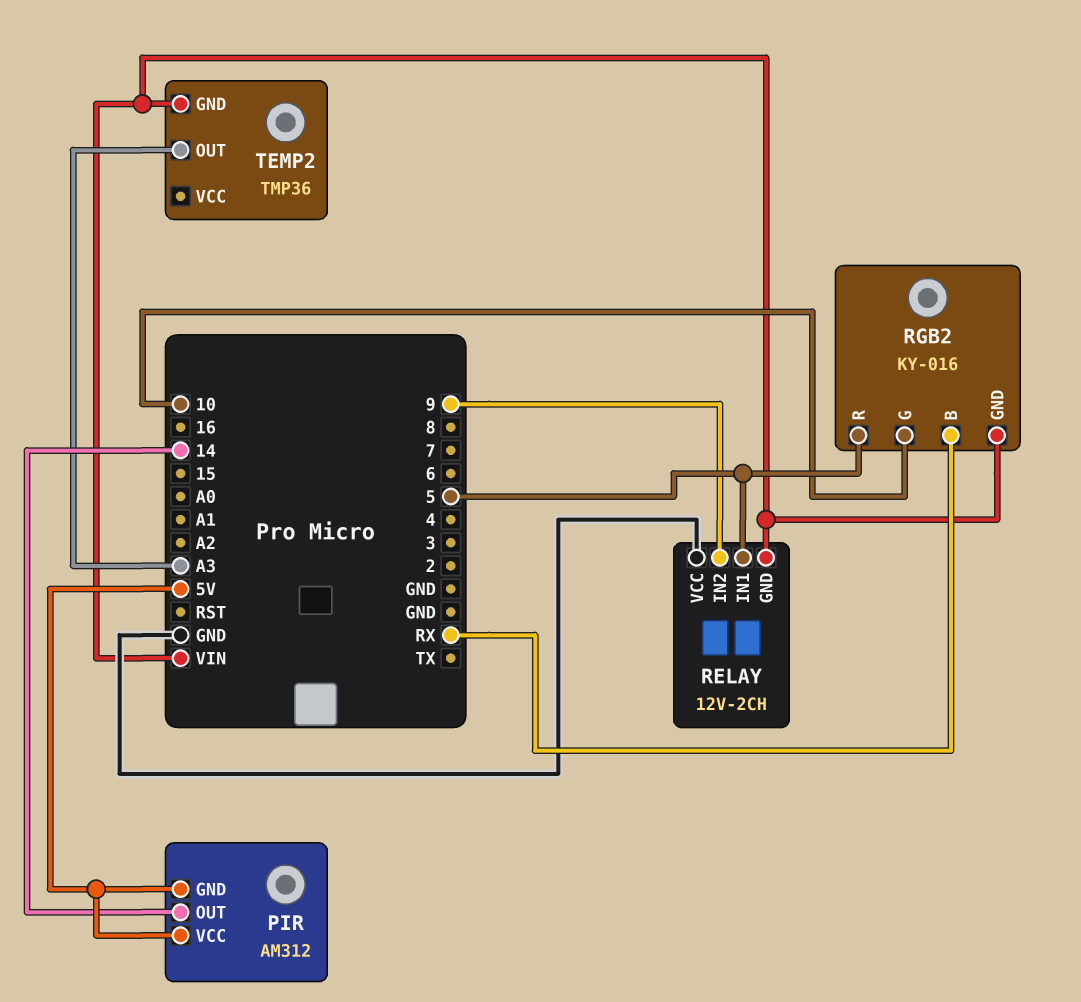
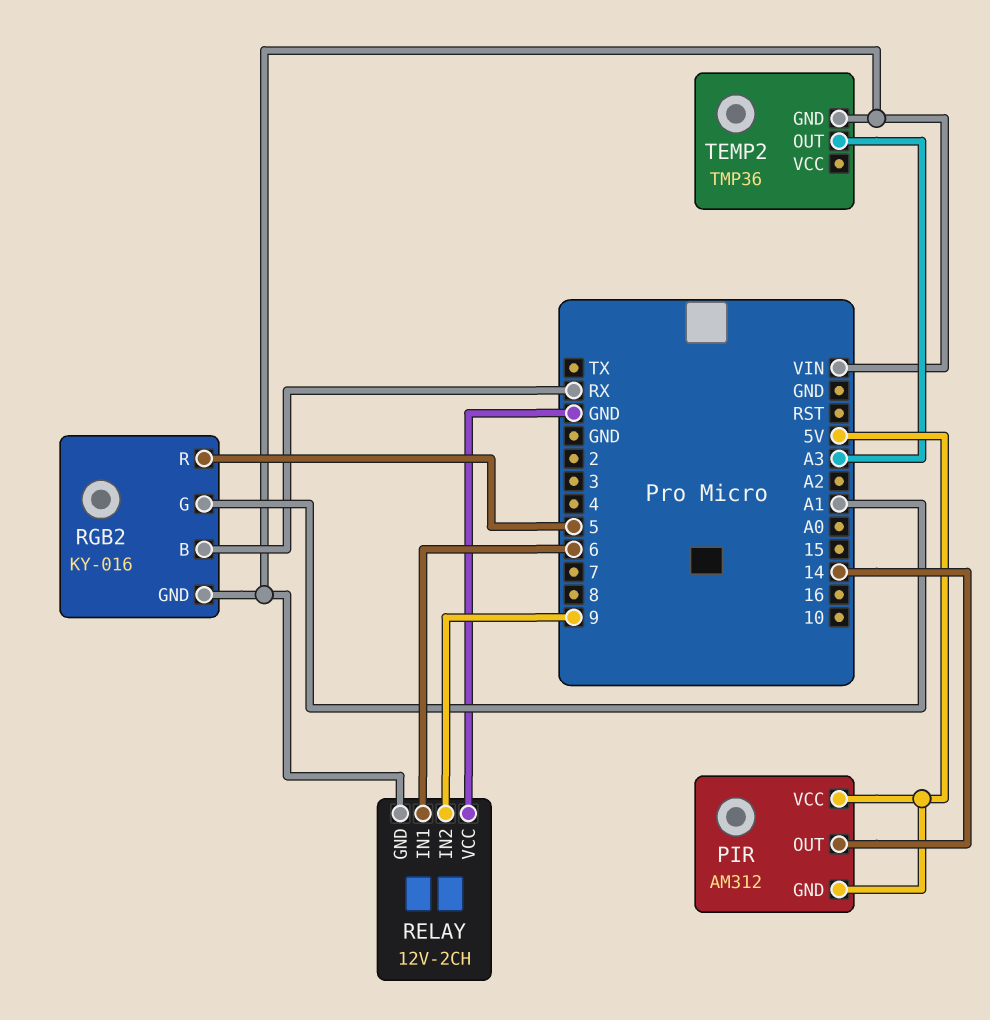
RELAY pin IN1: 5 -> 6
RGB2 pin G: 10 -> A1

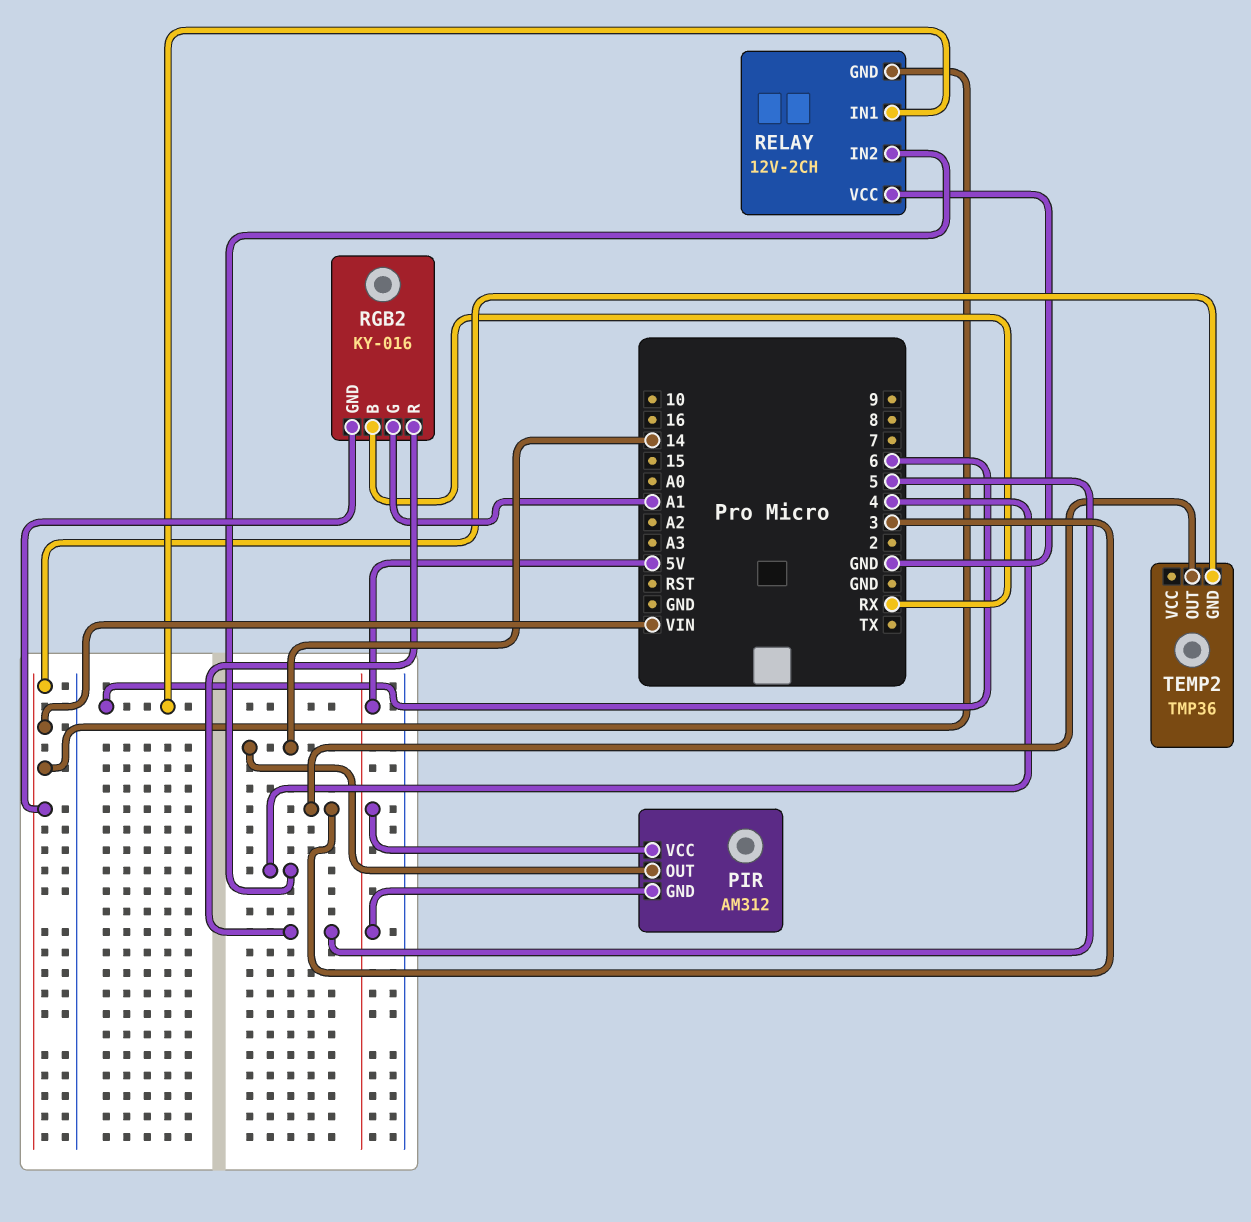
RELAY pin IN2: 9 -> 4
TEMP2 pin OUT: A3 -> 3

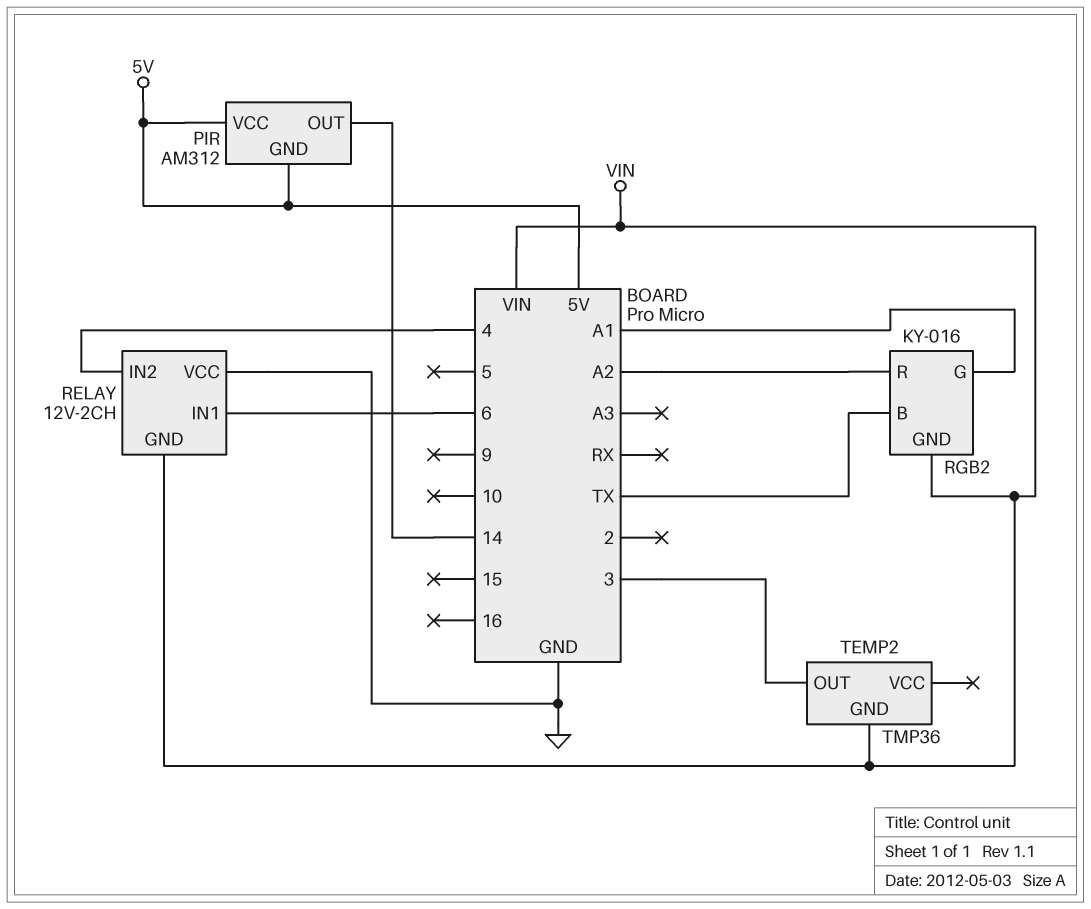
RGB2 pin B: RX -> TX
RGB2 pin R: 5 -> A2

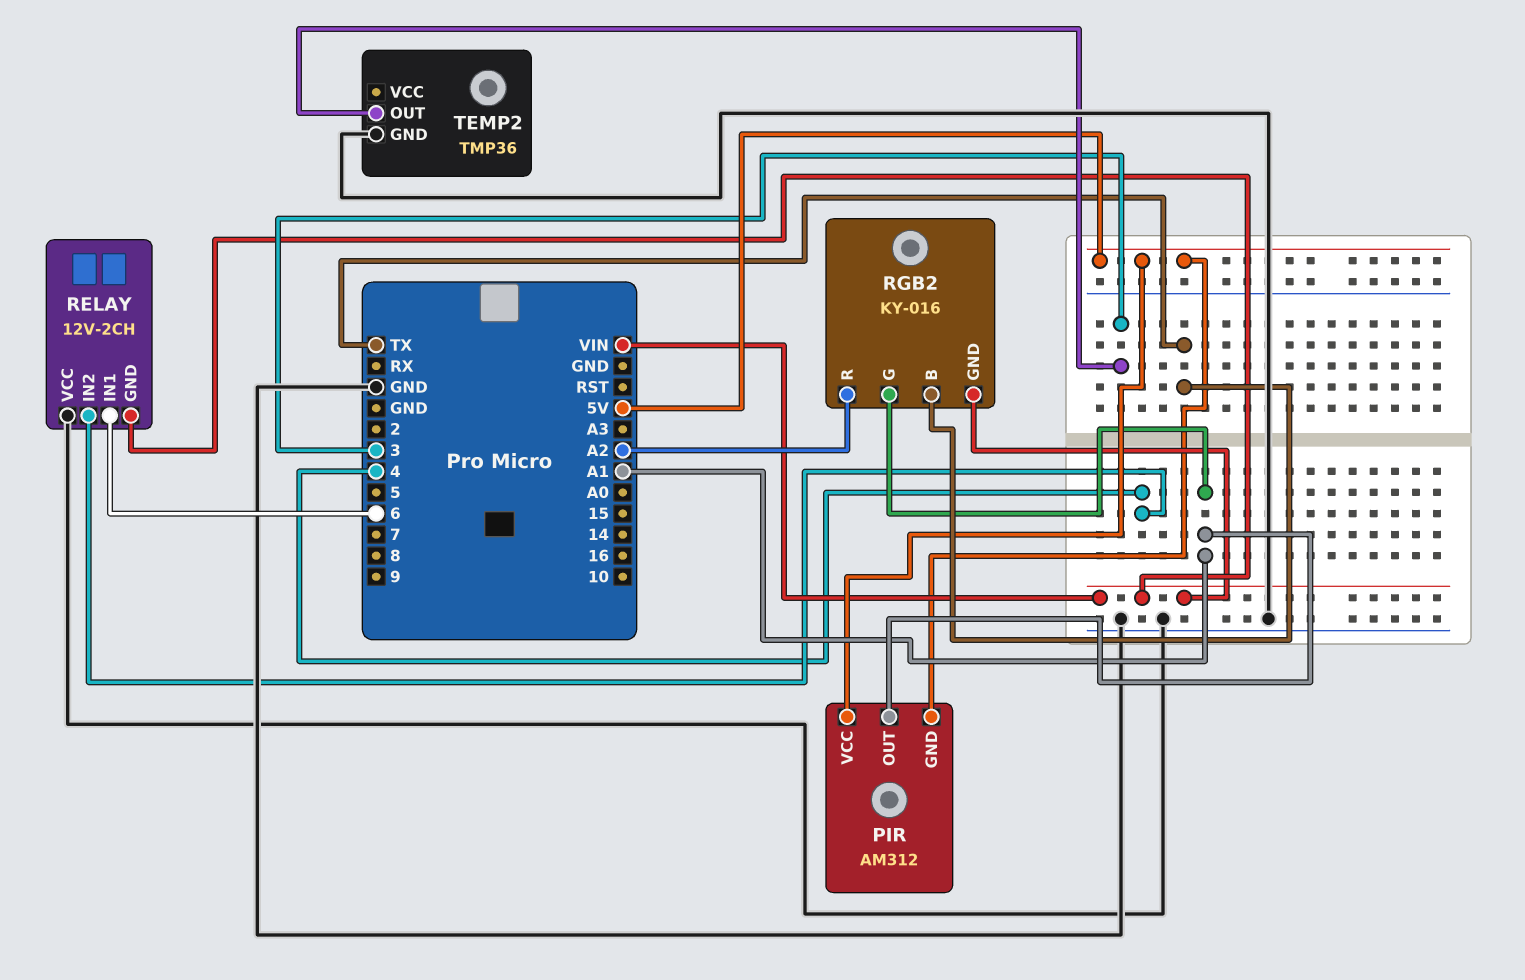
PIR pin OUT: 14 -> A1
TEMP2 pin GND: VIN -> GND

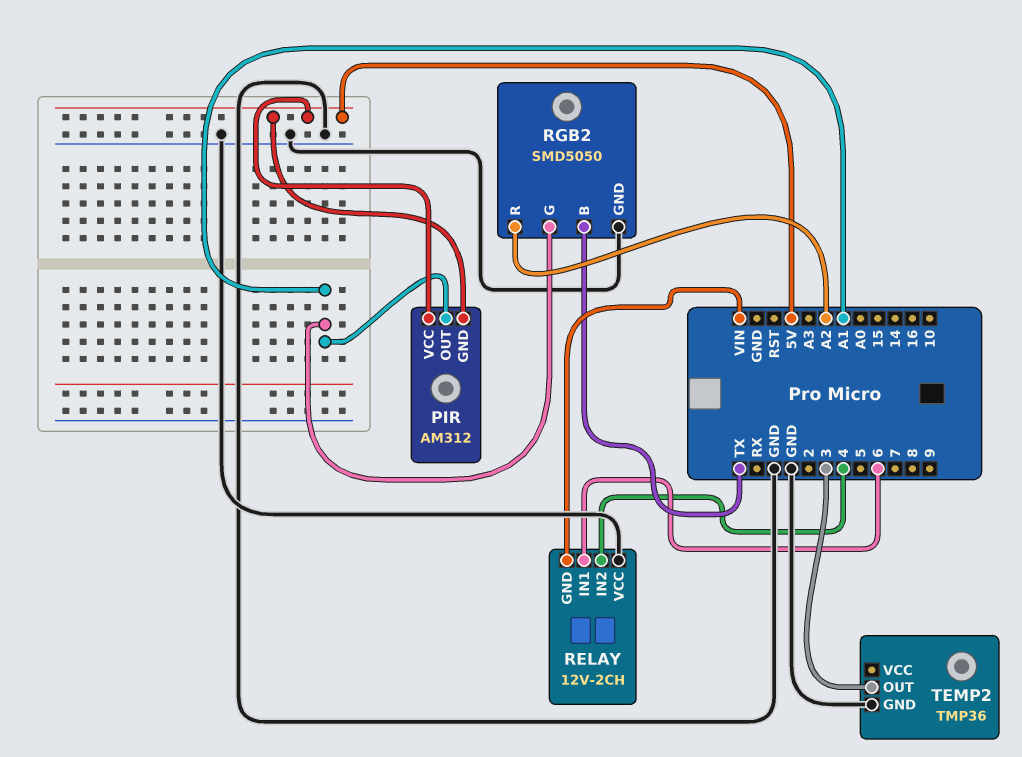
RGB2: KY-016 -> SMD5050
RGB2 pin GND: VIN -> GND

